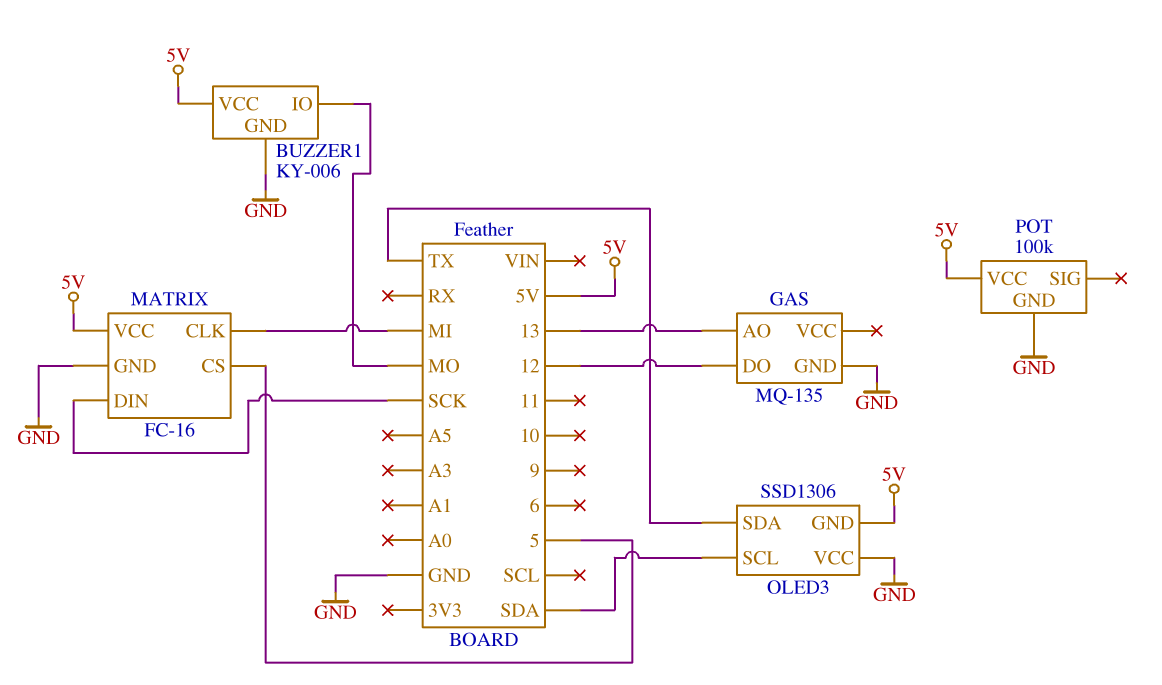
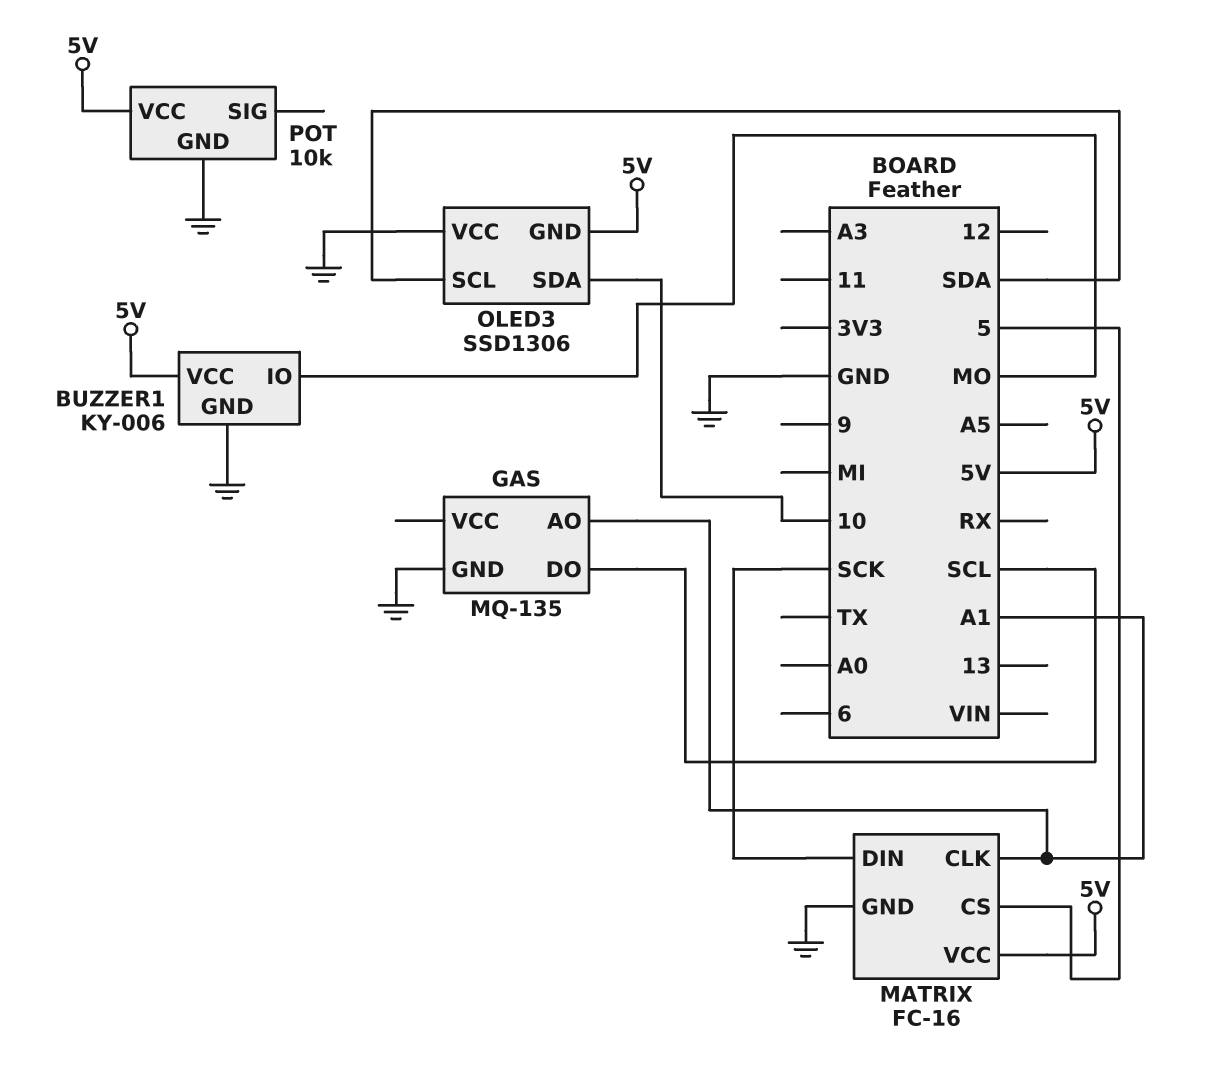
GAS pin AO: 13 -> A1
GAS pin DO: 12 -> SCL
MATRIX pin CLK: MI -> A1
OLED3 pin SDA: TX -> 10
POT: 100k -> 10k

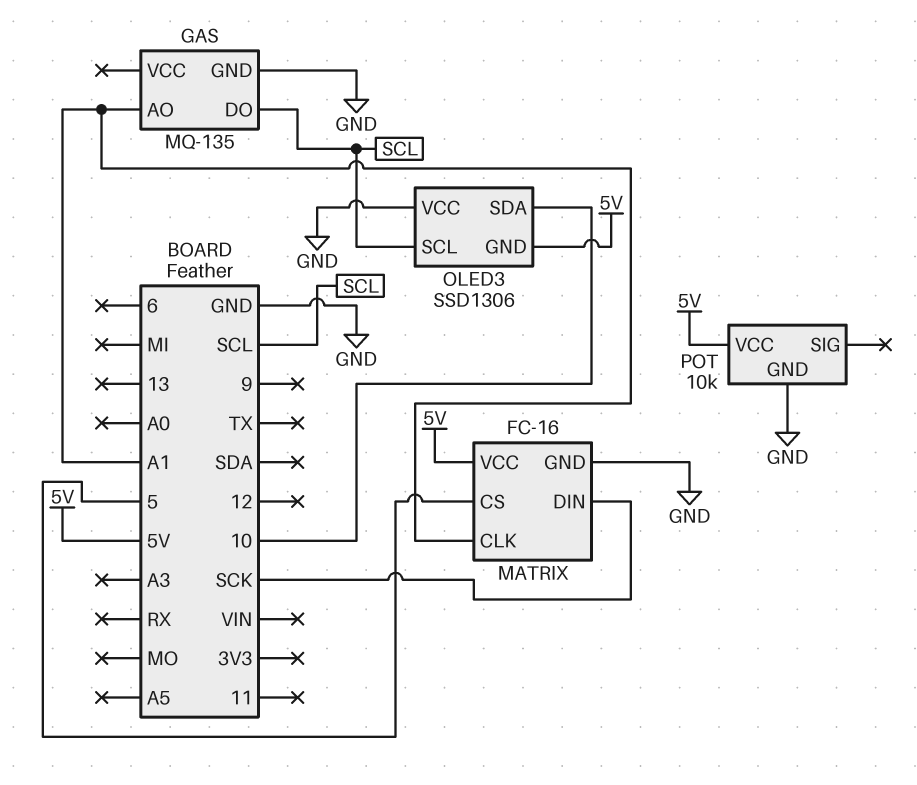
BUZZER1: KY-006 -> none
BUZZER1 pin GND: GND -> none
BUZZER1 pin IO: MO -> none
BUZZER1 pin VCC: 5V -> none
OLED3 pin SCL: SDA -> SCL

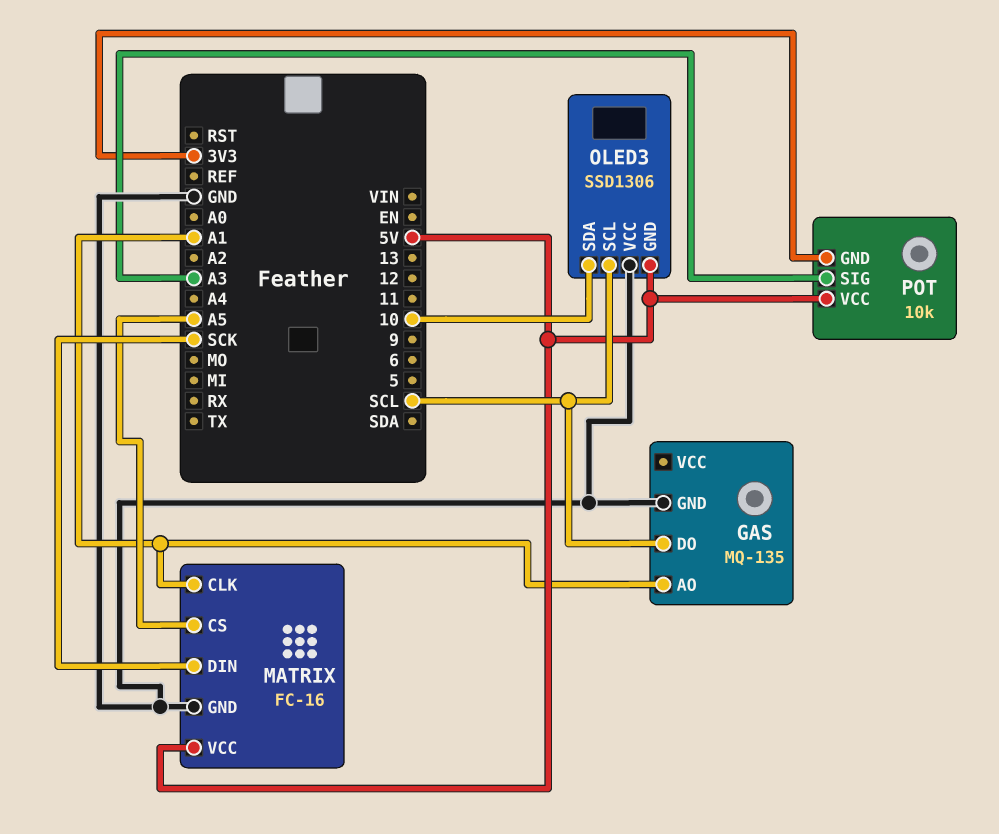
MATRIX pin CS: 5 -> A5
POT pin GND: GND -> 3V3
POT pin SIG: none -> A3

